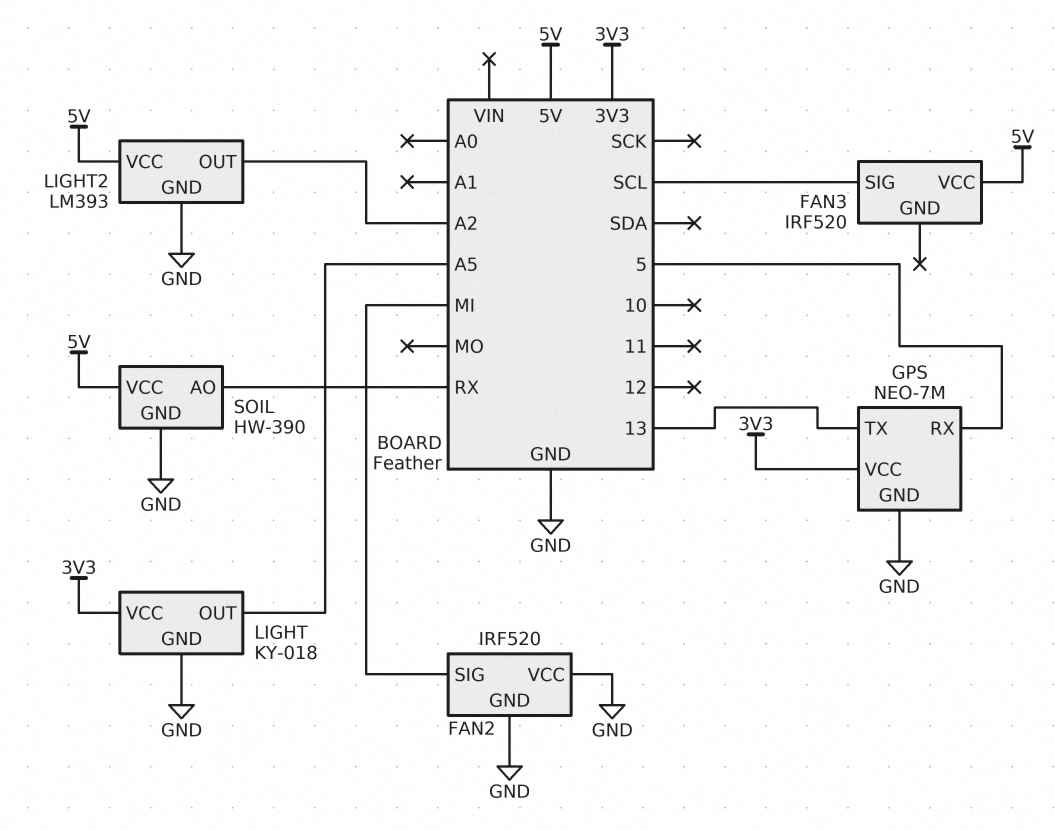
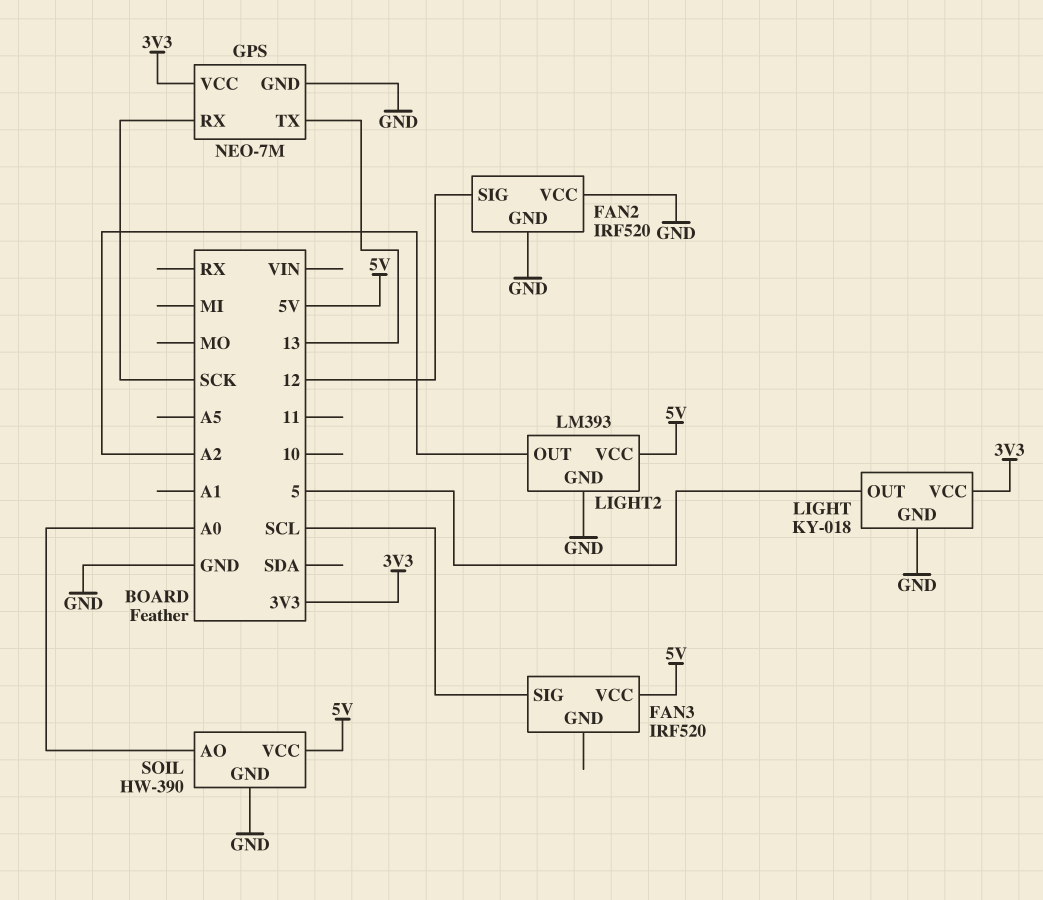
FAN2 pin SIG: MI -> 12
GPS pin RX: 5 -> SCK
LIGHT pin OUT: A5 -> 5
SOIL pin AO: RX -> A0

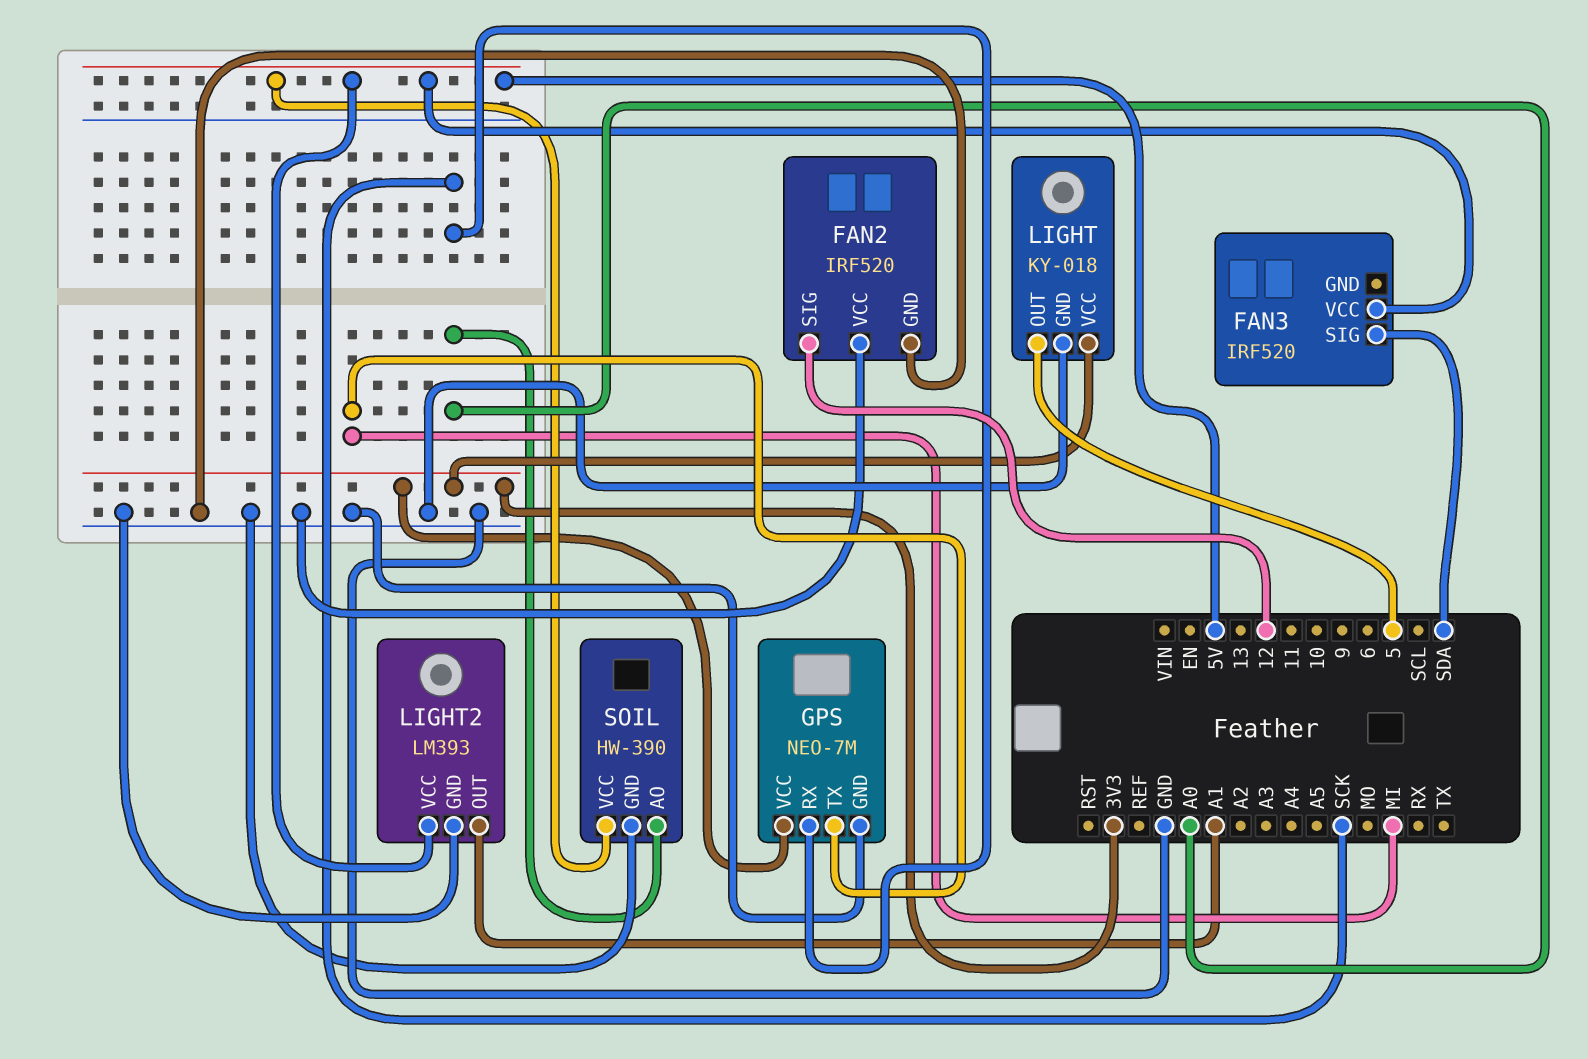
FAN3 pin SIG: SCL -> SDA
GPS pin TX: 13 -> MI
LIGHT2 pin OUT: A2 -> A1

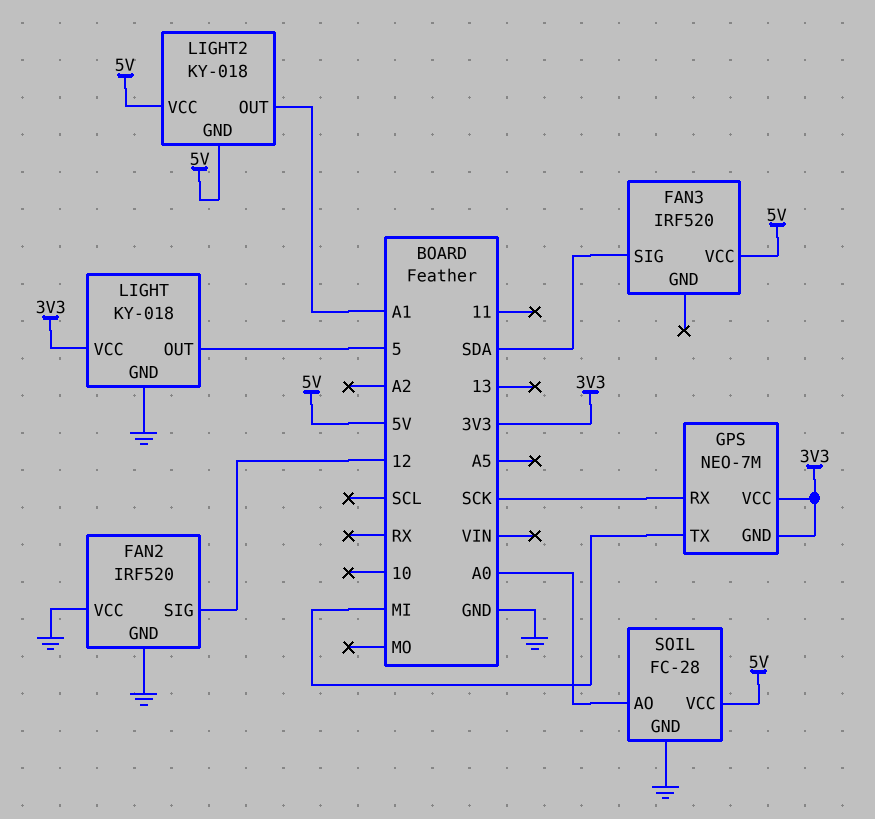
GPS pin GND: GND -> 3V3
LIGHT2: LM393 -> KY-018
LIGHT2 pin GND: GND -> 5V
SOIL: HW-390 -> FC-28

